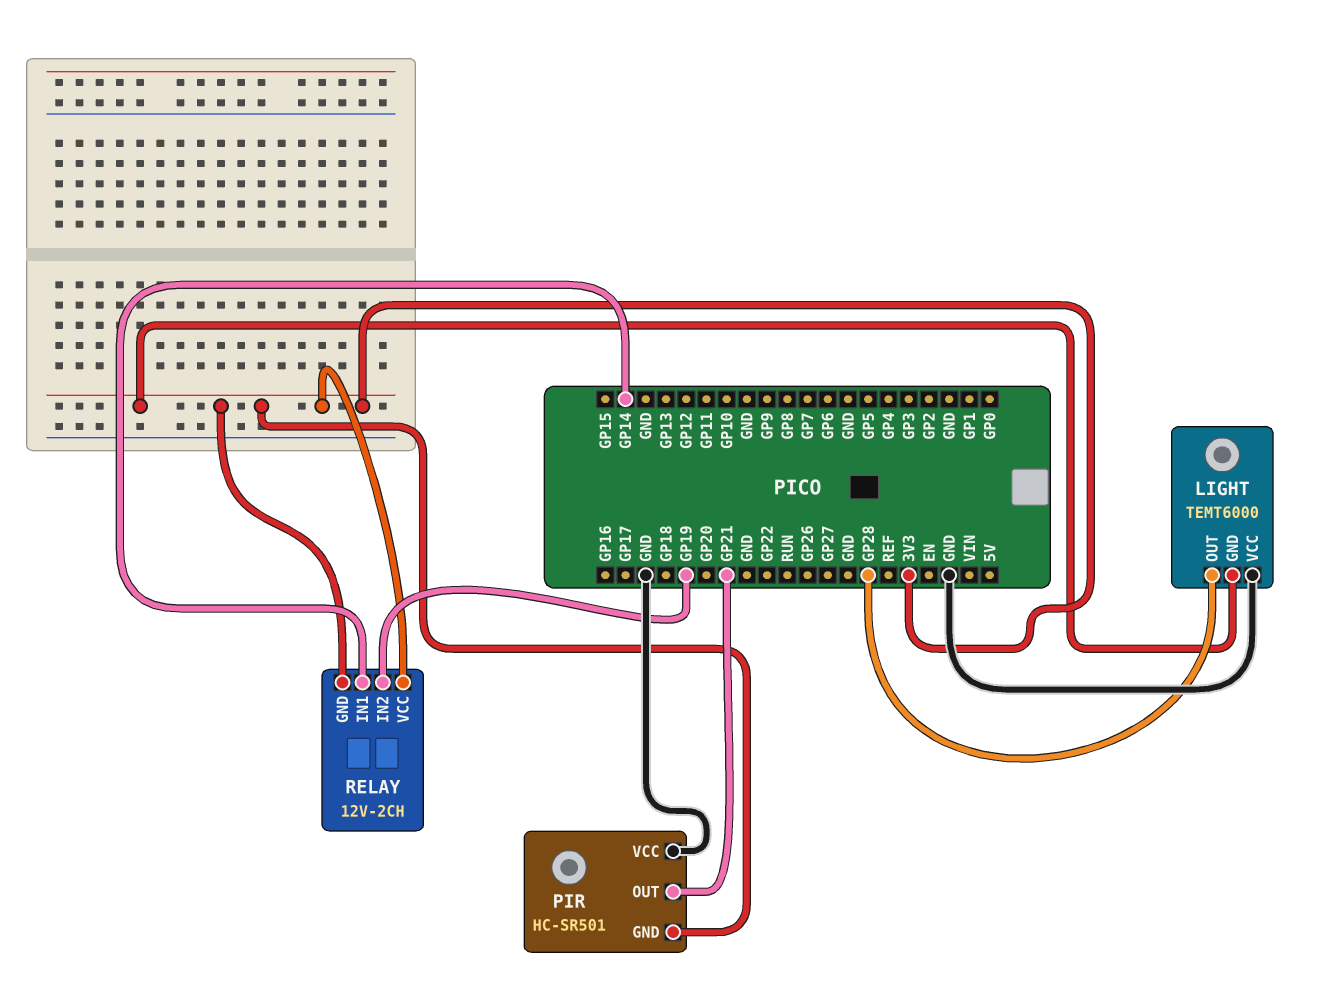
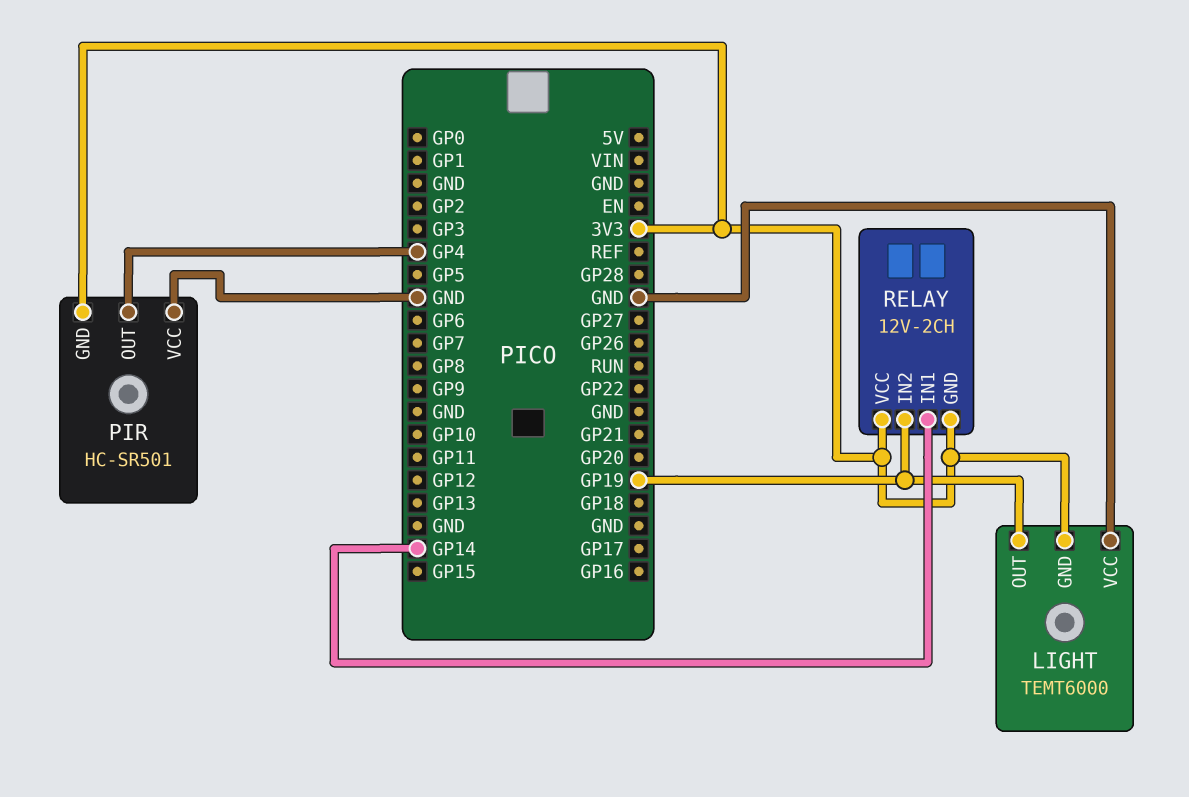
LIGHT pin OUT: GP28 -> GP19
PIR pin OUT: GP21 -> GP4

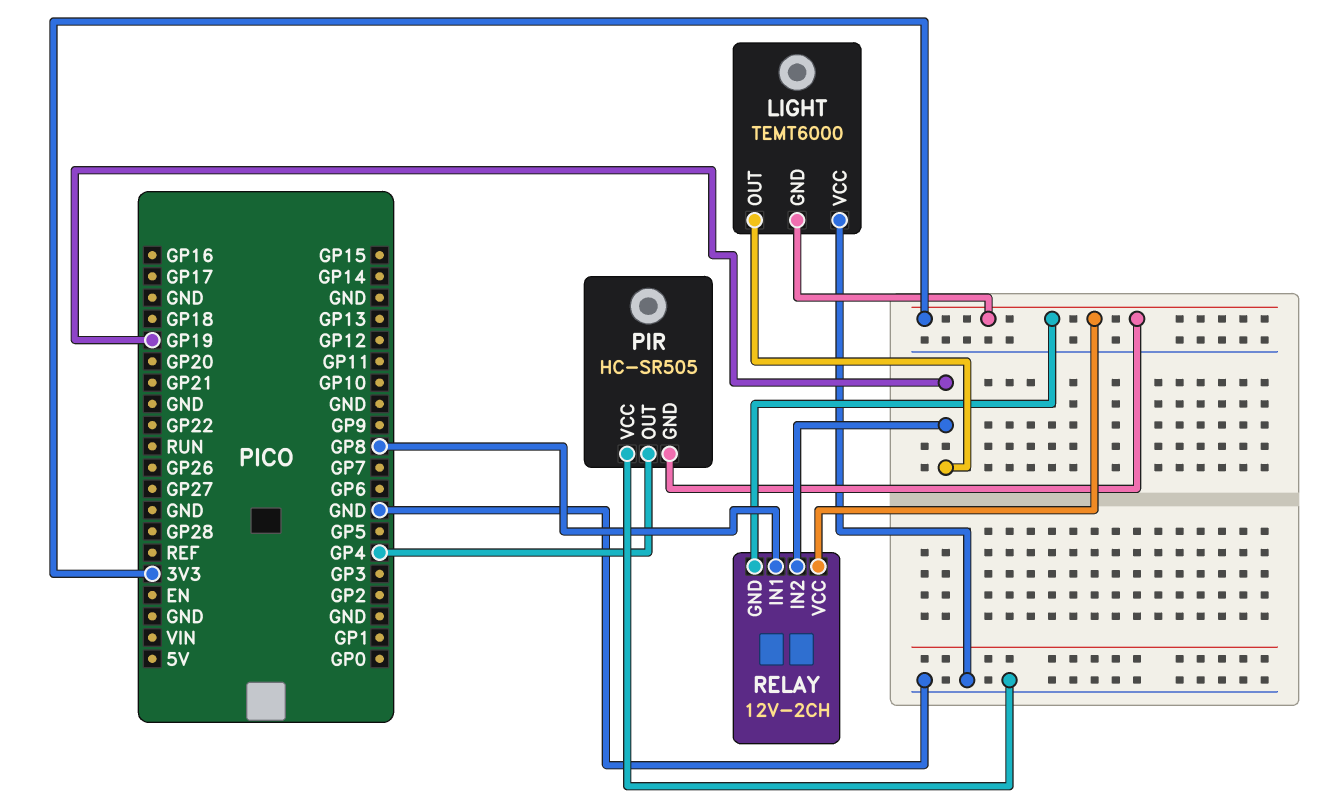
PIR: HC-SR501 -> HC-SR505
RELAY pin IN1: GP14 -> GP8

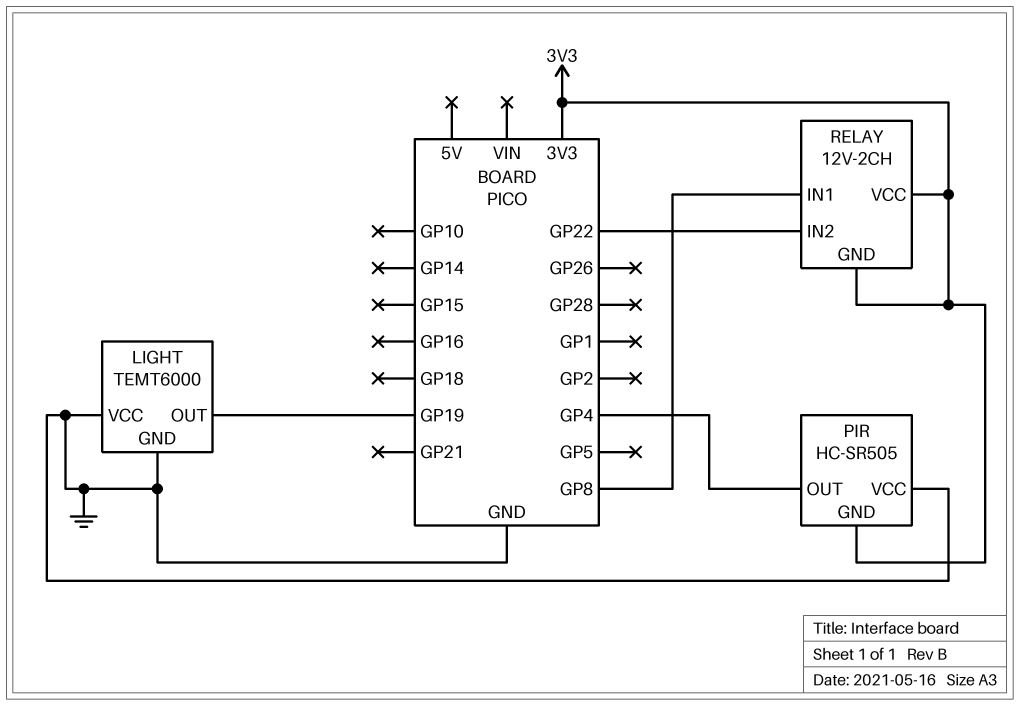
LIGHT pin GND: 3V3 -> GND
RELAY pin IN2: GP19 -> GP22

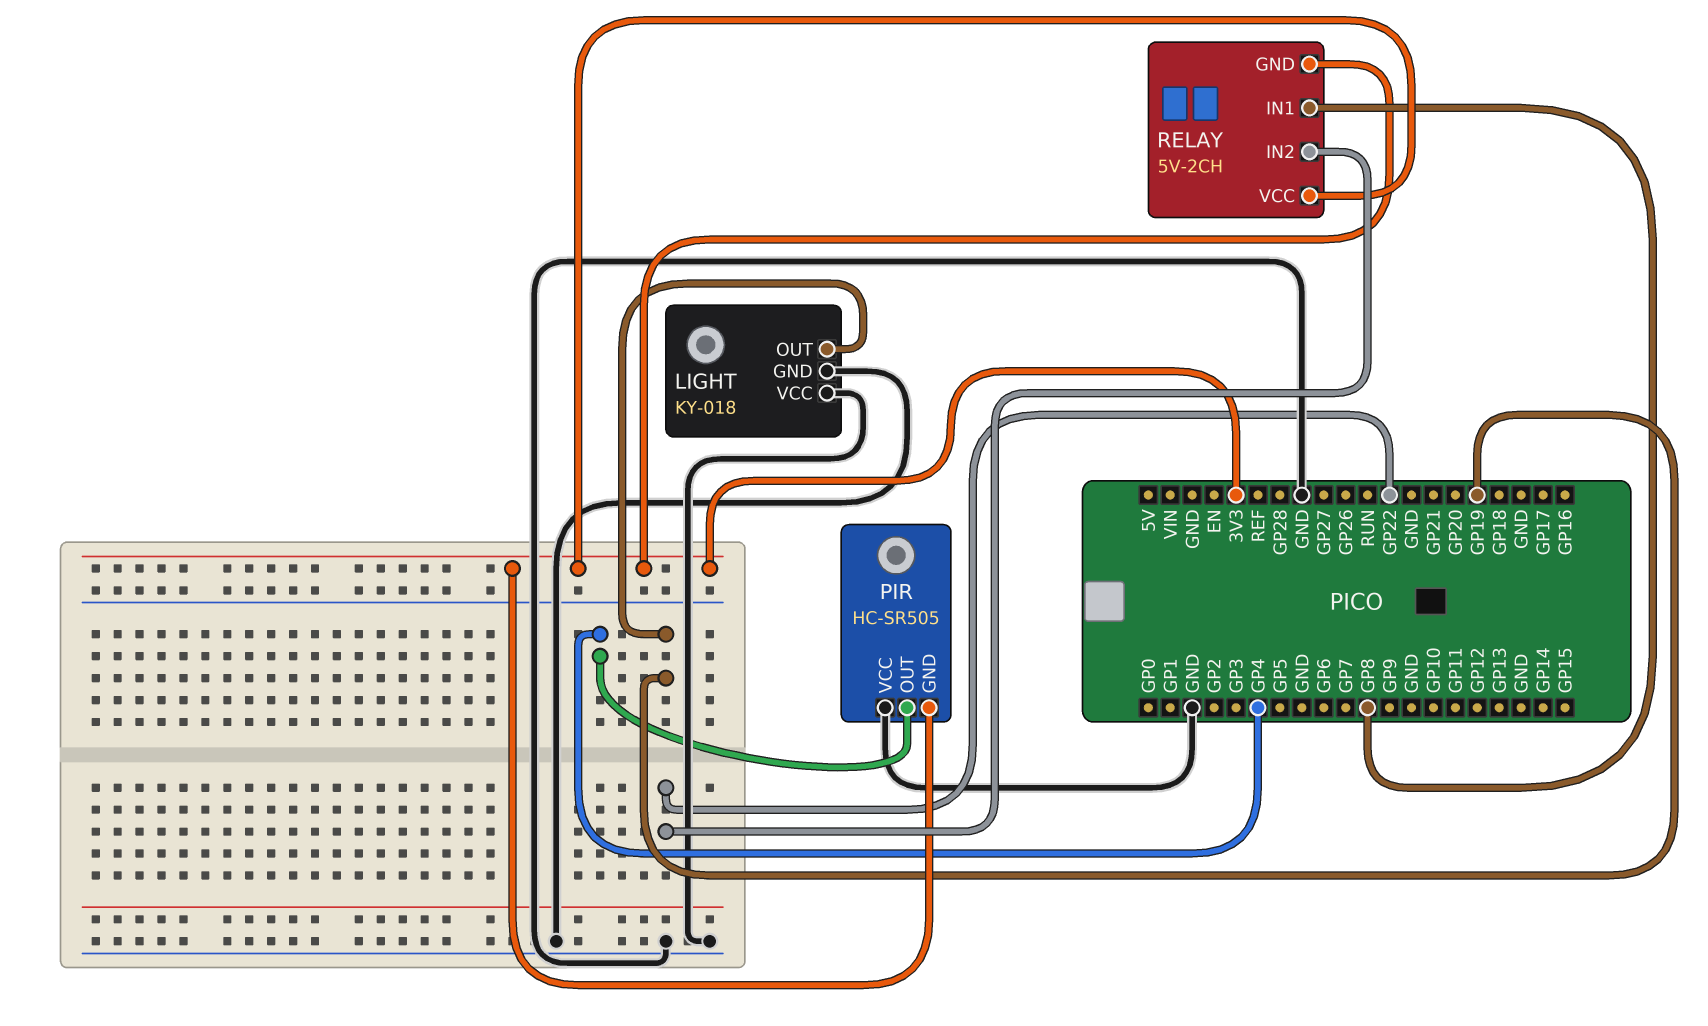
LIGHT: TEMT6000 -> KY-018
RELAY: 12V-2CH -> 5V-2CH

